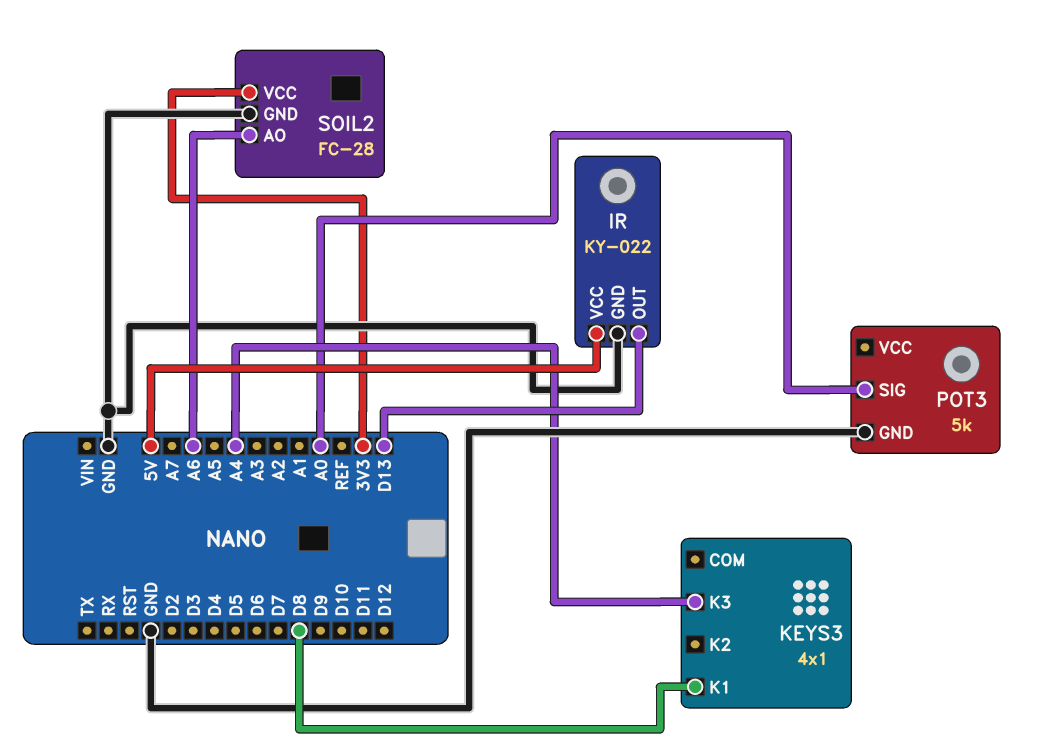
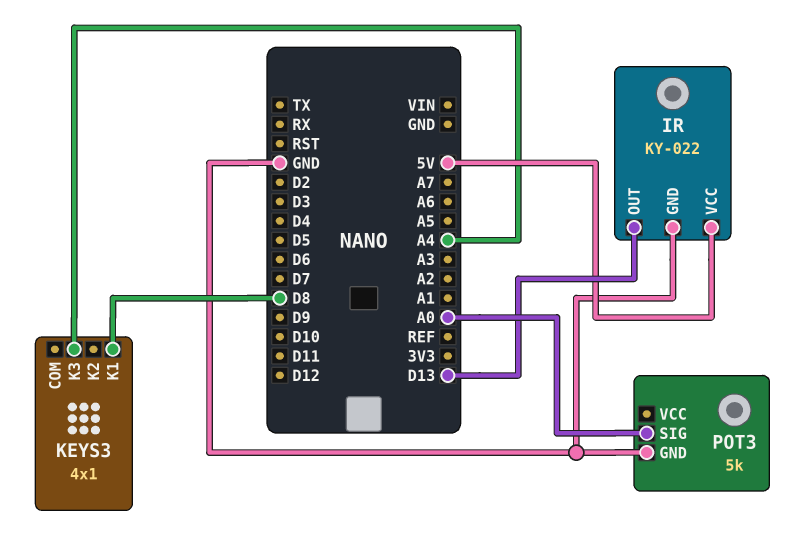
SOIL2: FC-28 -> none
SOIL2 pin AO: A6 -> none
SOIL2 pin GND: GND -> none
SOIL2 pin VCC: 3V3 -> none

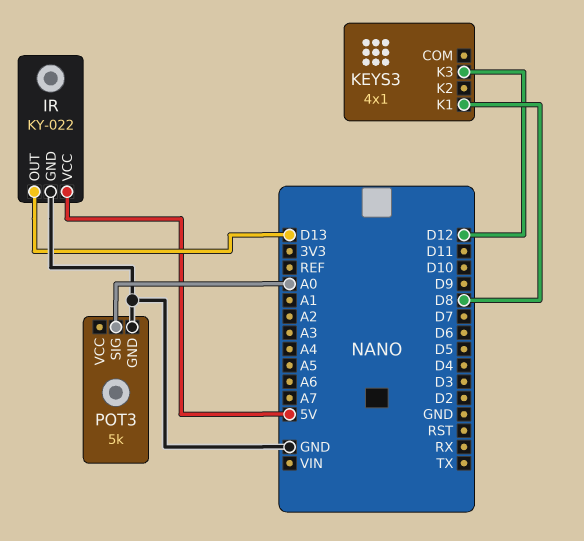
KEYS3 pin K3: A4 -> D12

